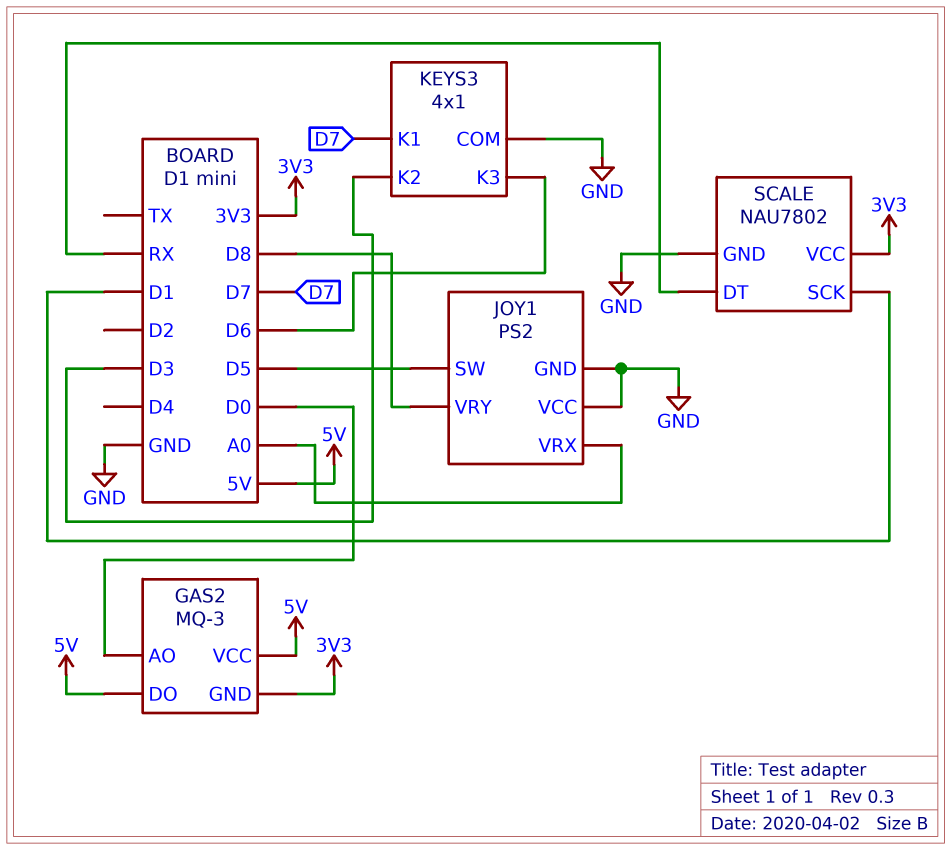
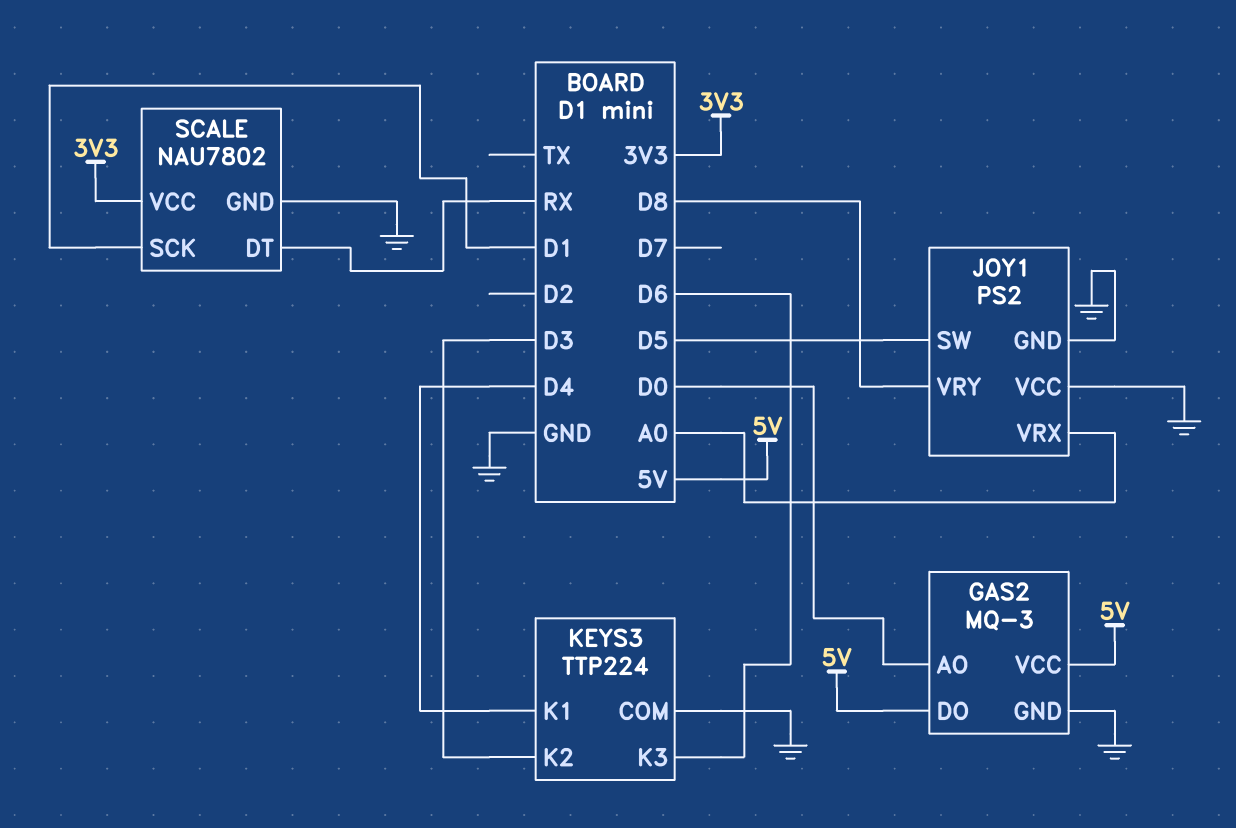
GAS2 pin GND: 3V3 -> GND
KEYS3: 4x1 -> TTP224
KEYS3 pin K1: D7 -> D4

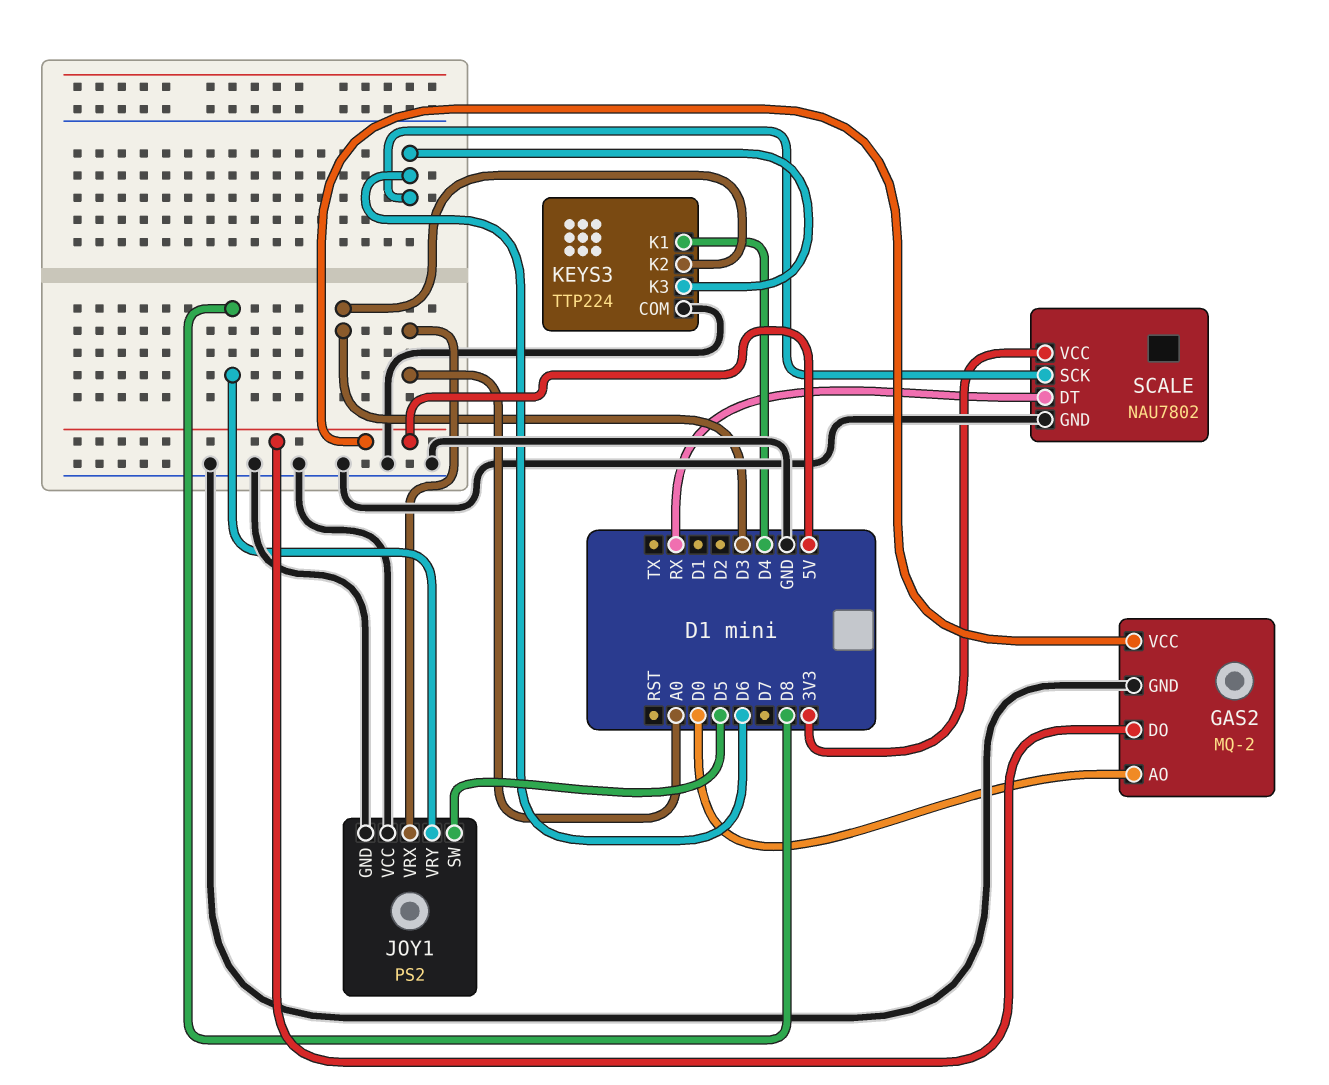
GAS2: MQ-3 -> MQ-2
SCALE pin SCK: D1 -> D6

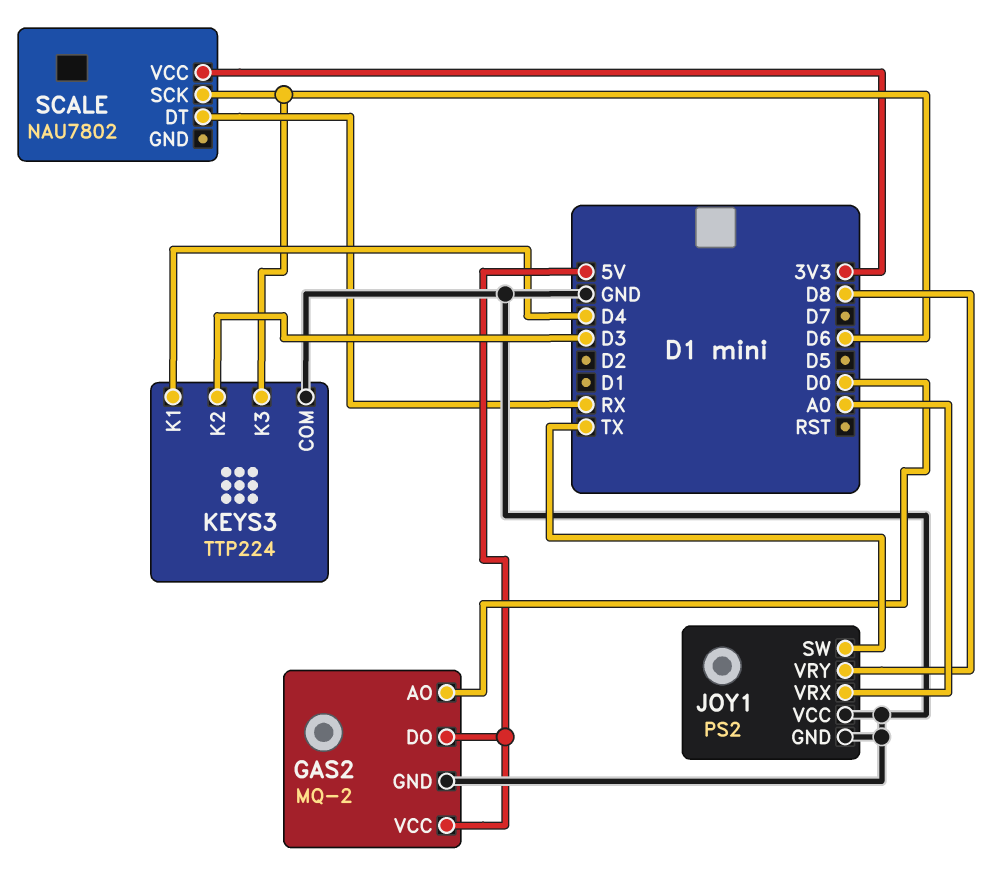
JOY1 pin SW: D5 -> TX
SCALE pin GND: GND -> none

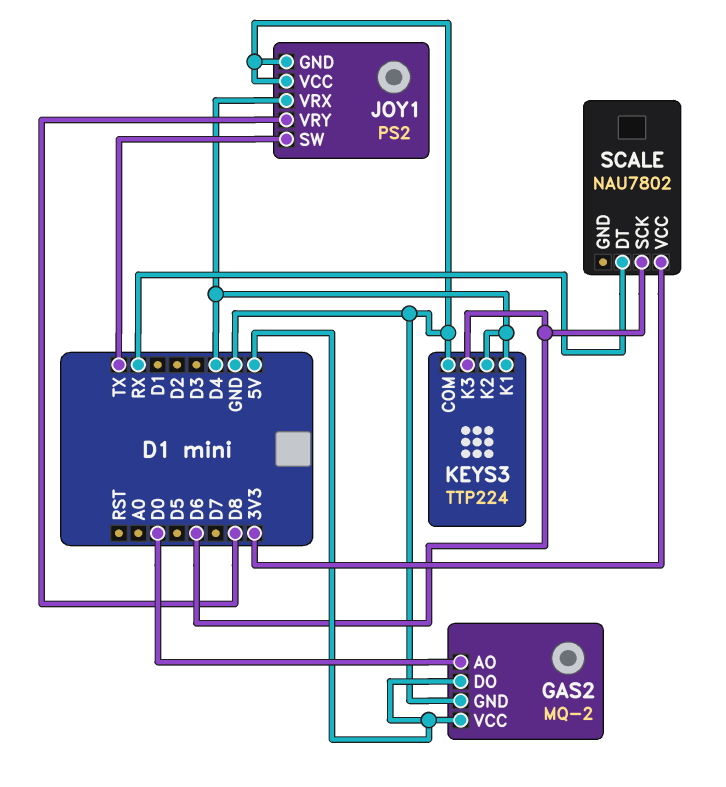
JOY1 pin VRX: A0 -> D4
KEYS3 pin K2: D3 -> D4

